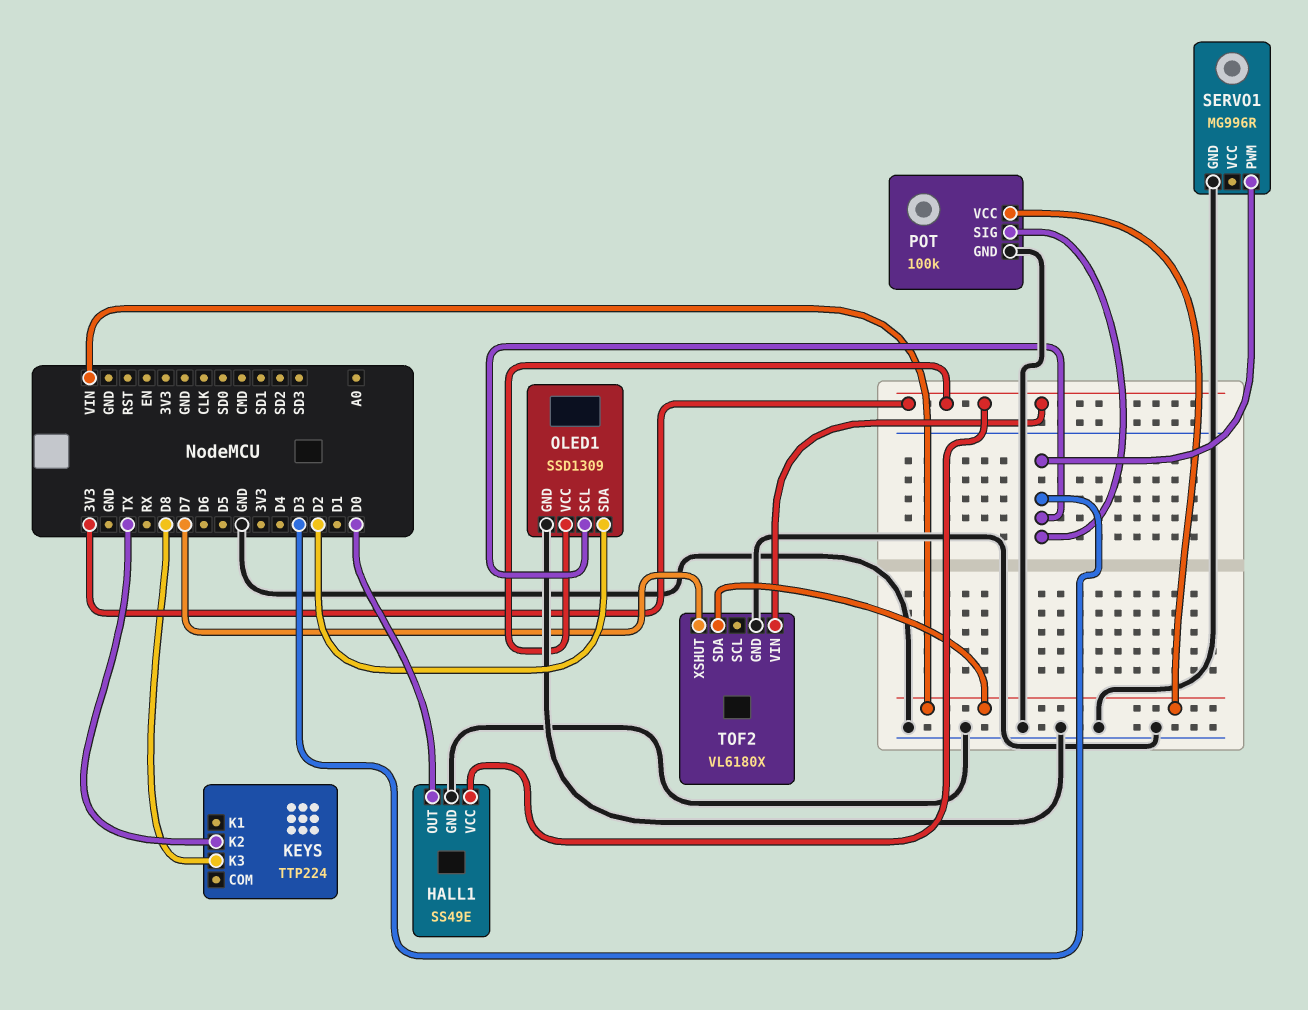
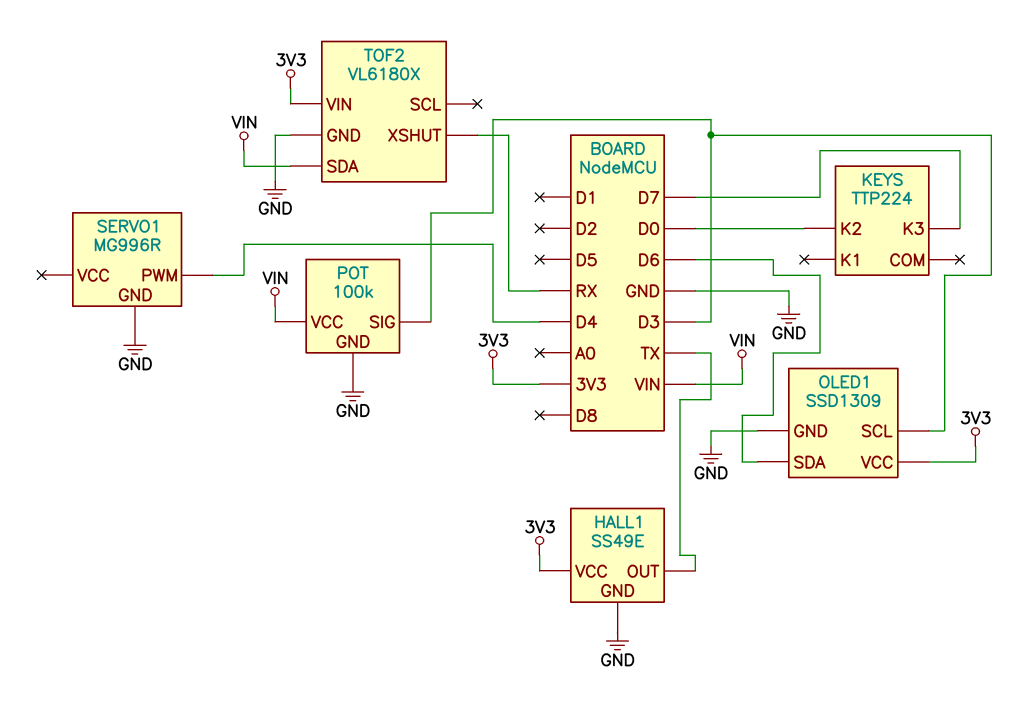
HALL1 pin OUT: D0 -> TX
KEYS pin K2: TX -> D0
KEYS pin K3: D8 -> D7
OLED1 pin SDA: D2 -> D6
SERVO1 pin PWM: D3 -> D4
TOF2 pin XSHUT: D7 -> RX

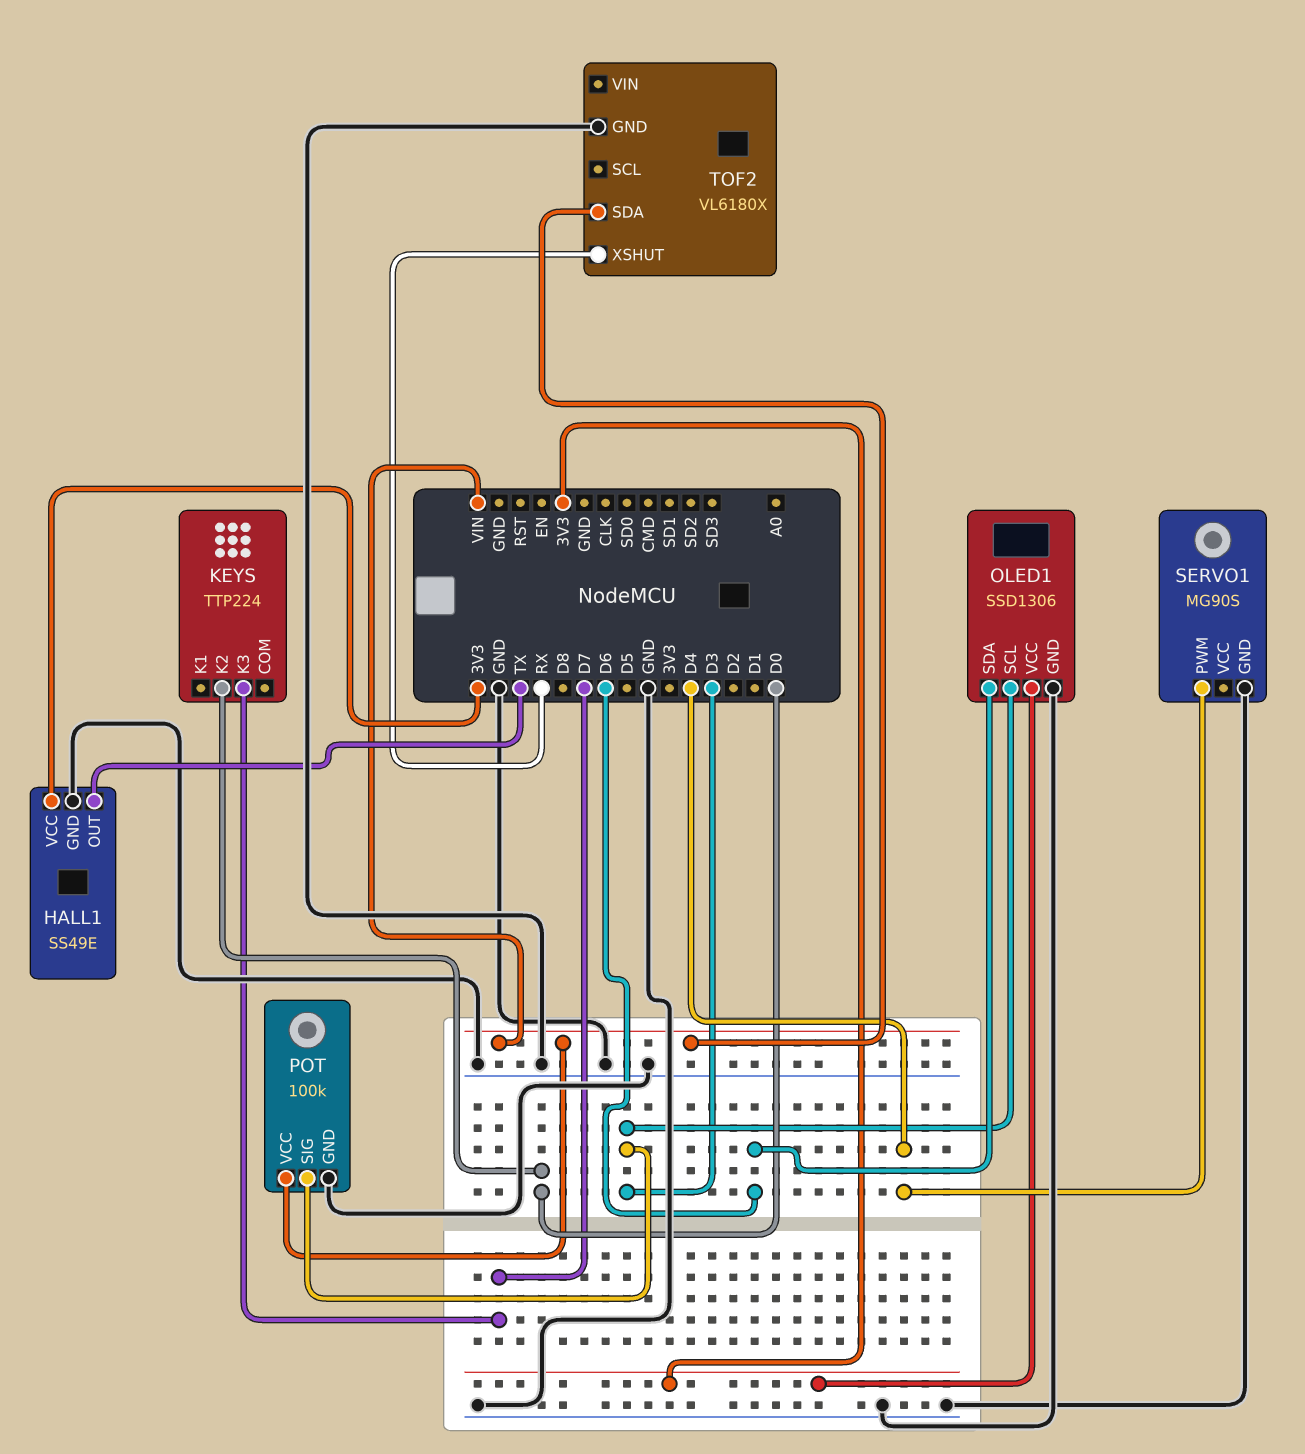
OLED1: SSD1309 -> SSD1306
SERVO1: MG996R -> MG90S
TOF2 pin VIN: 3V3 -> none

